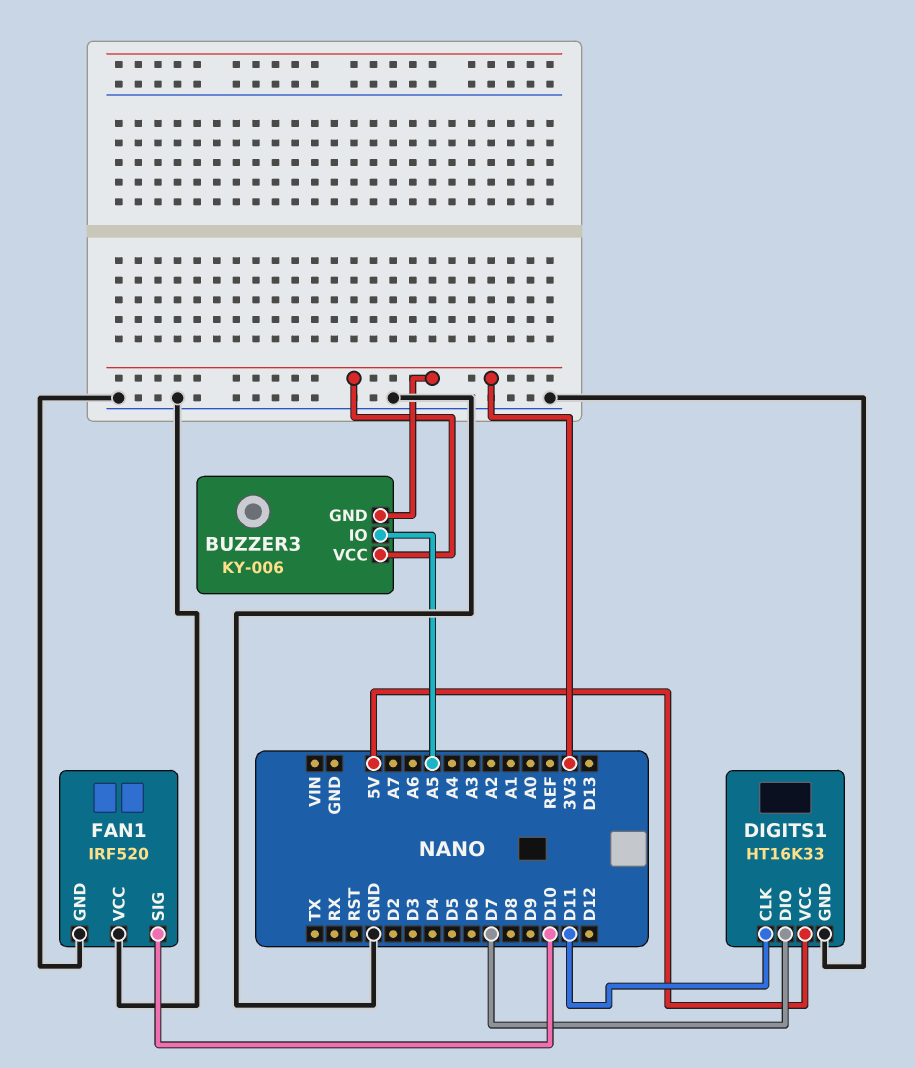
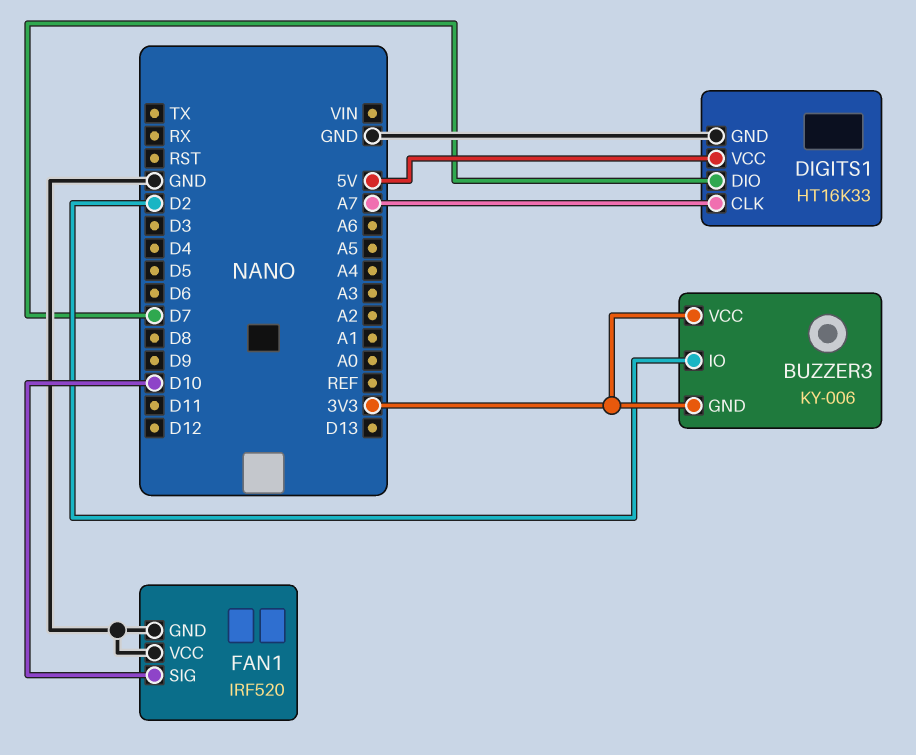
BUZZER3 pin IO: A5 -> D2
DIGITS1 pin CLK: D11 -> A7

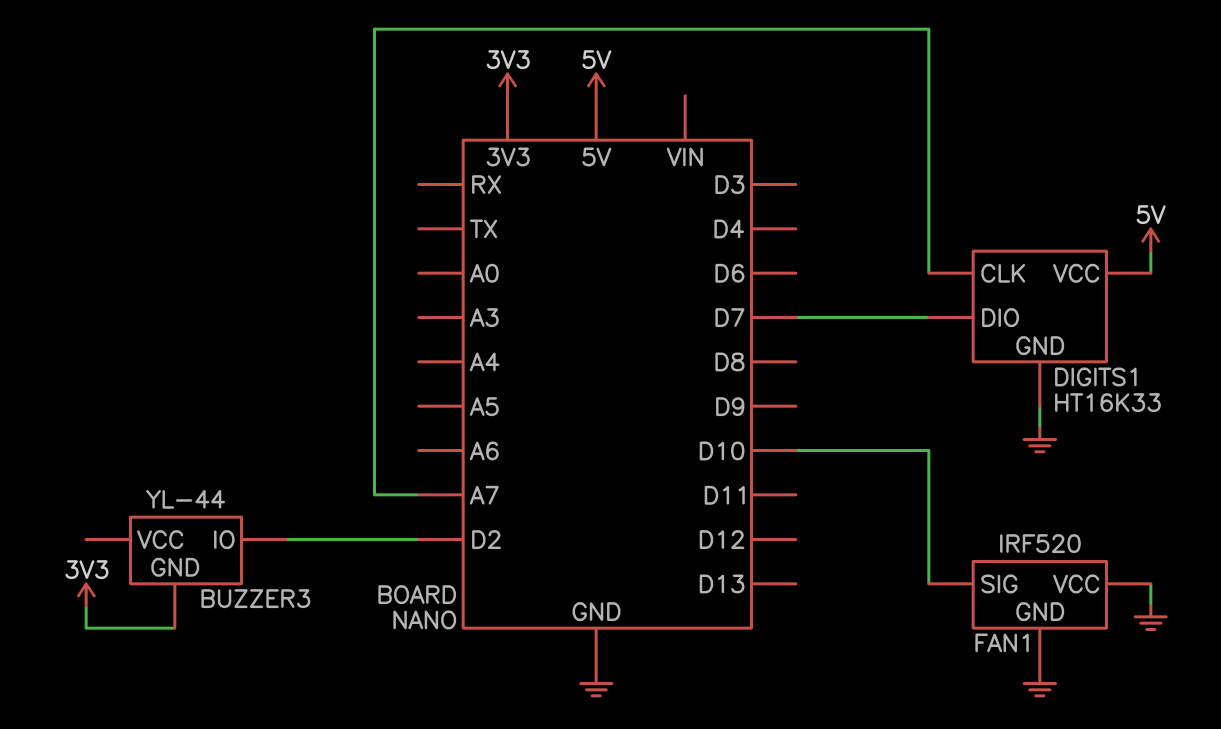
BUZZER3: KY-006 -> YL-44
BUZZER3 pin VCC: 3V3 -> none

